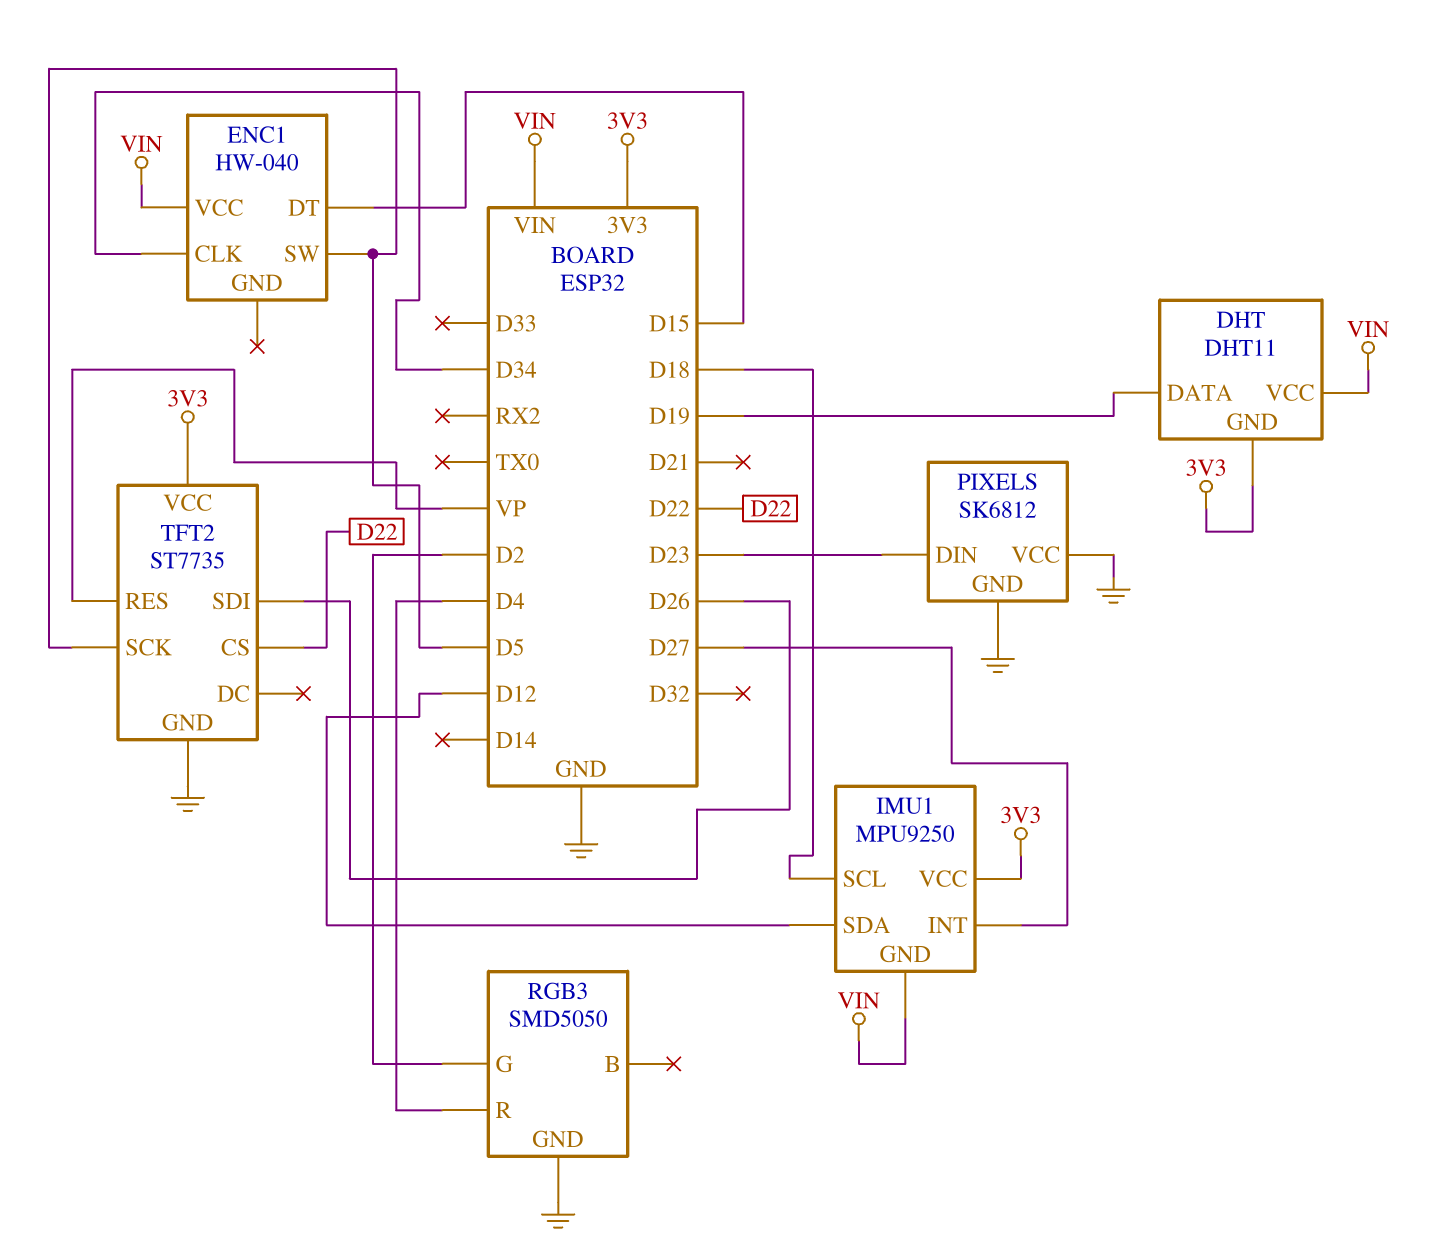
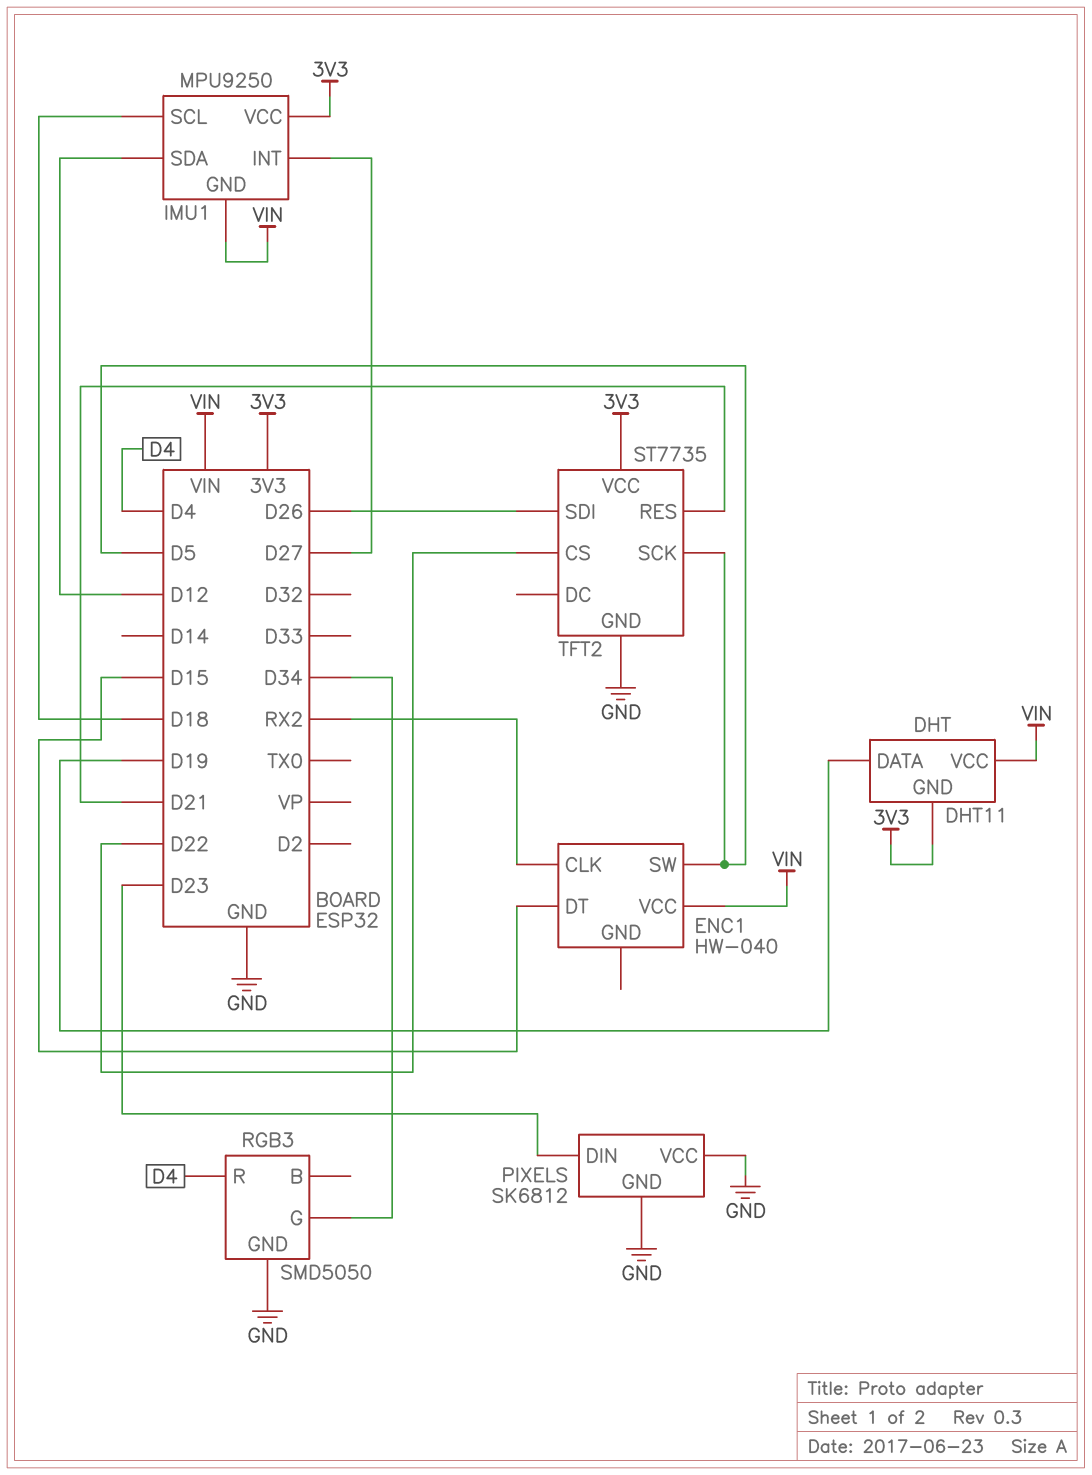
ENC1 pin CLK: D34 -> RX2
RGB3 pin G: D2 -> D34
TFT2 pin RES: VP -> D21

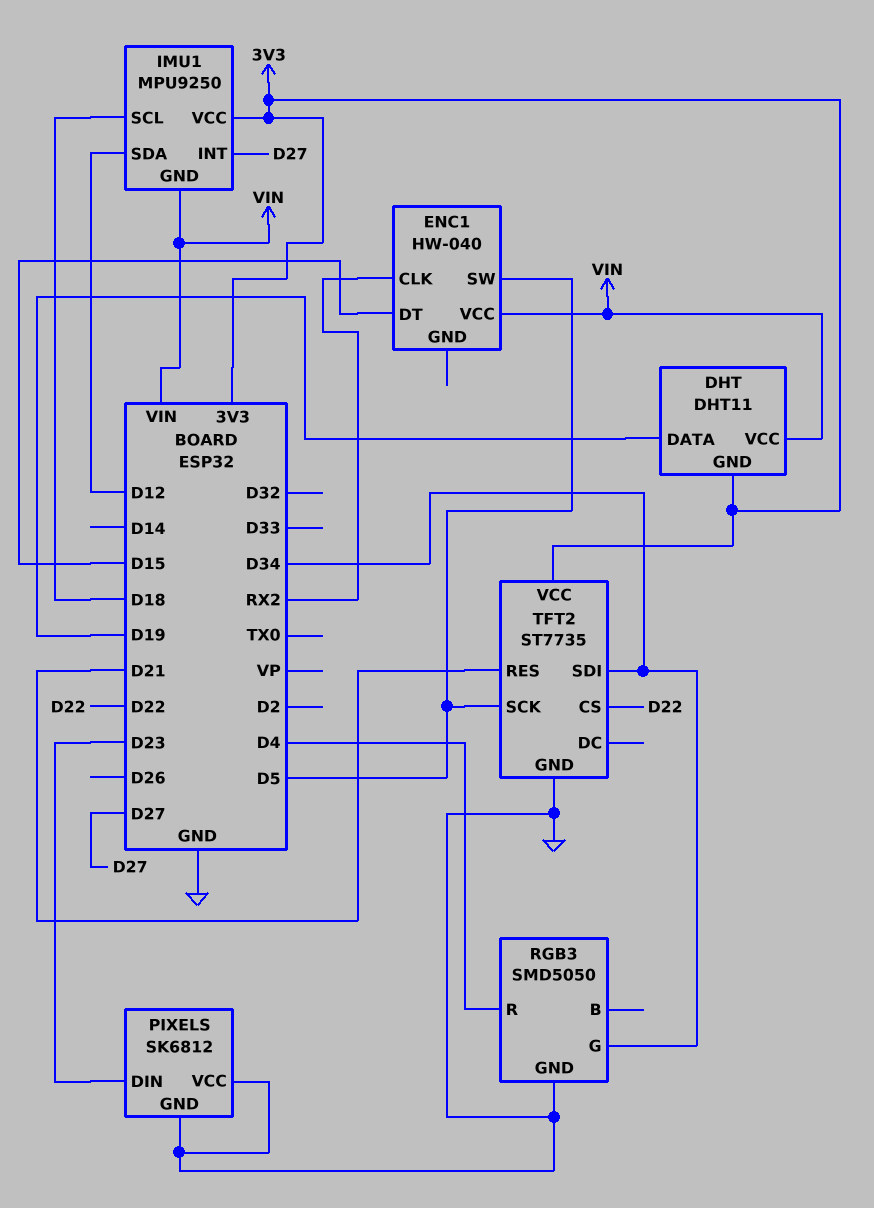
TFT2 pin SDI: D26 -> D34

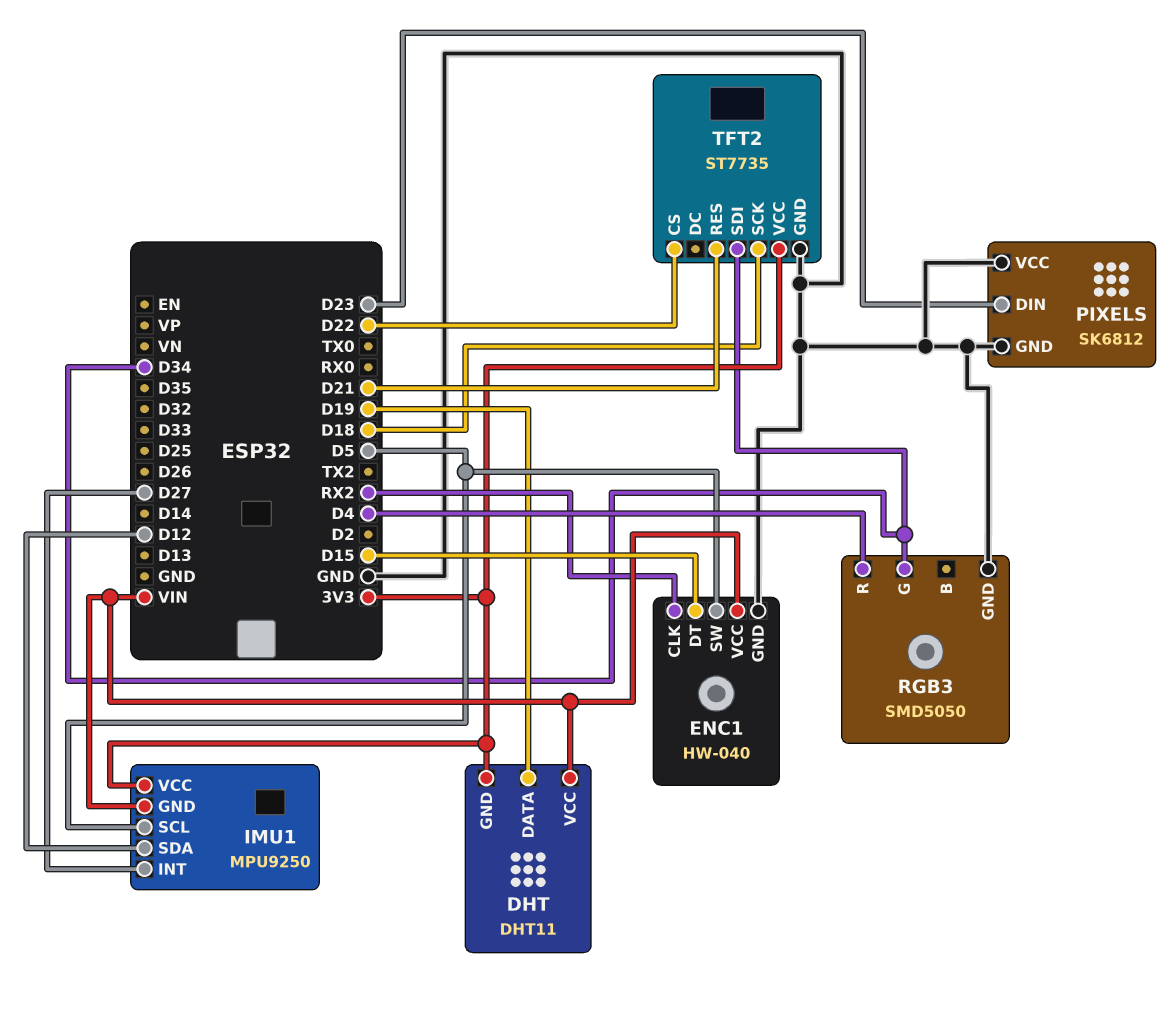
ENC1 pin GND: none -> GND
IMU1 pin SCL: D18 -> D5
TFT2 pin SCK: D5 -> D18

